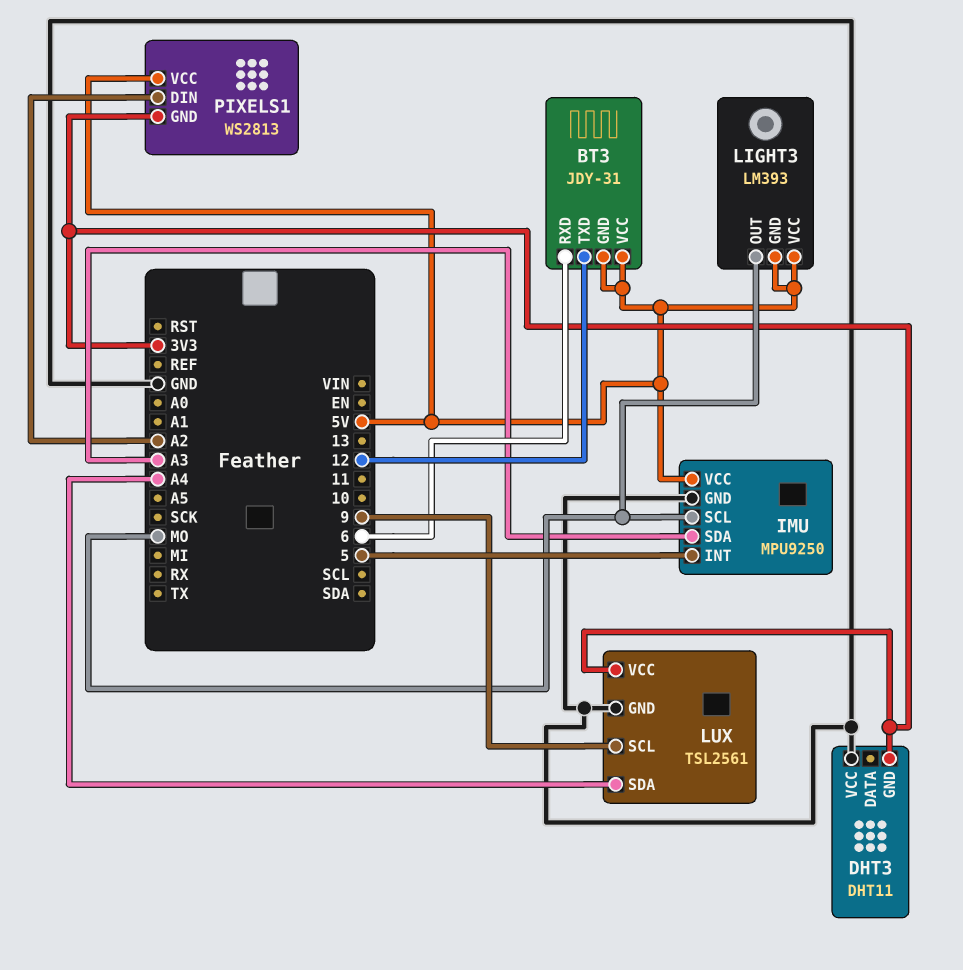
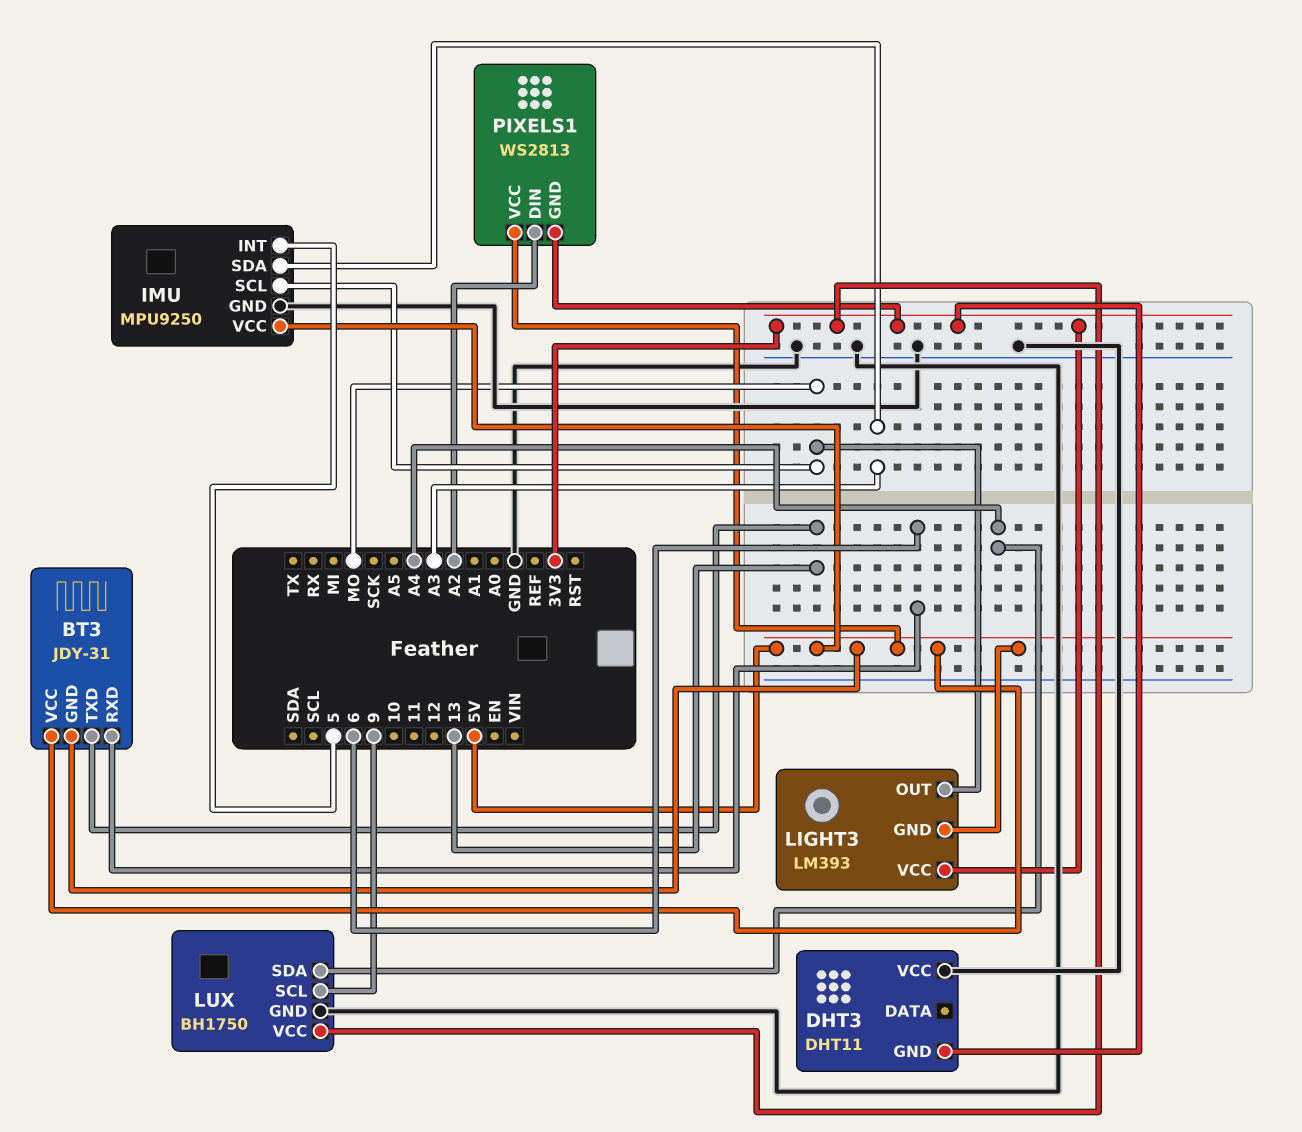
BT3 pin TXD: 12 -> 13
LIGHT3 pin VCC: 5V -> 3V3
LUX: TSL2561 -> BH1750

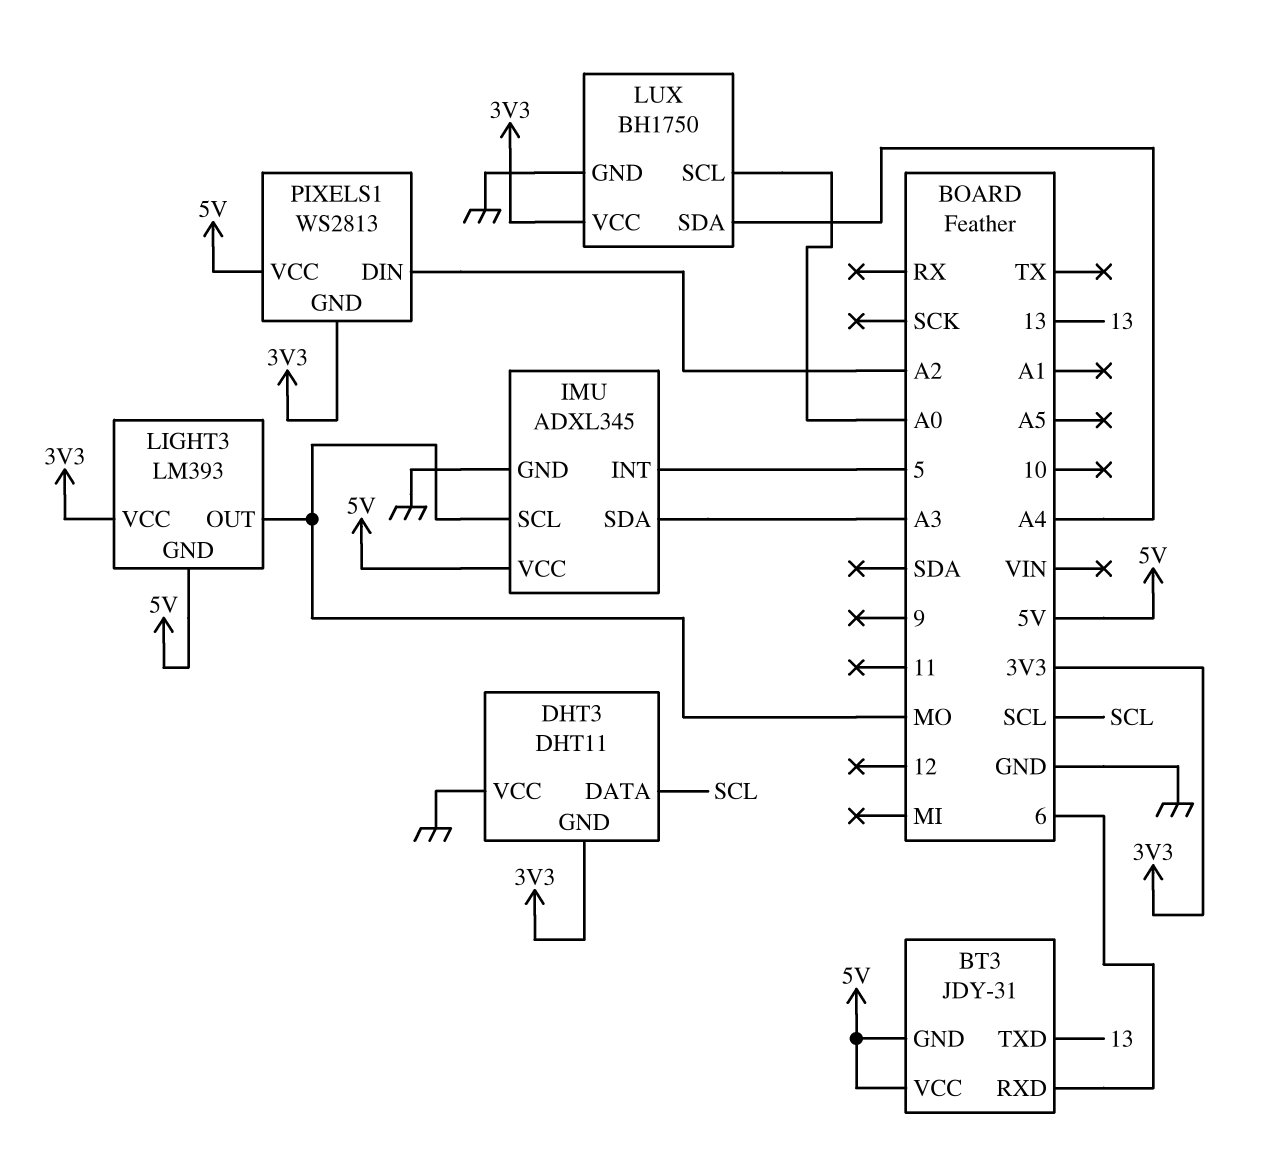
DHT3 pin DATA: none -> SCL
IMU: MPU9250 -> ADXL345
LUX pin SCL: 9 -> A0

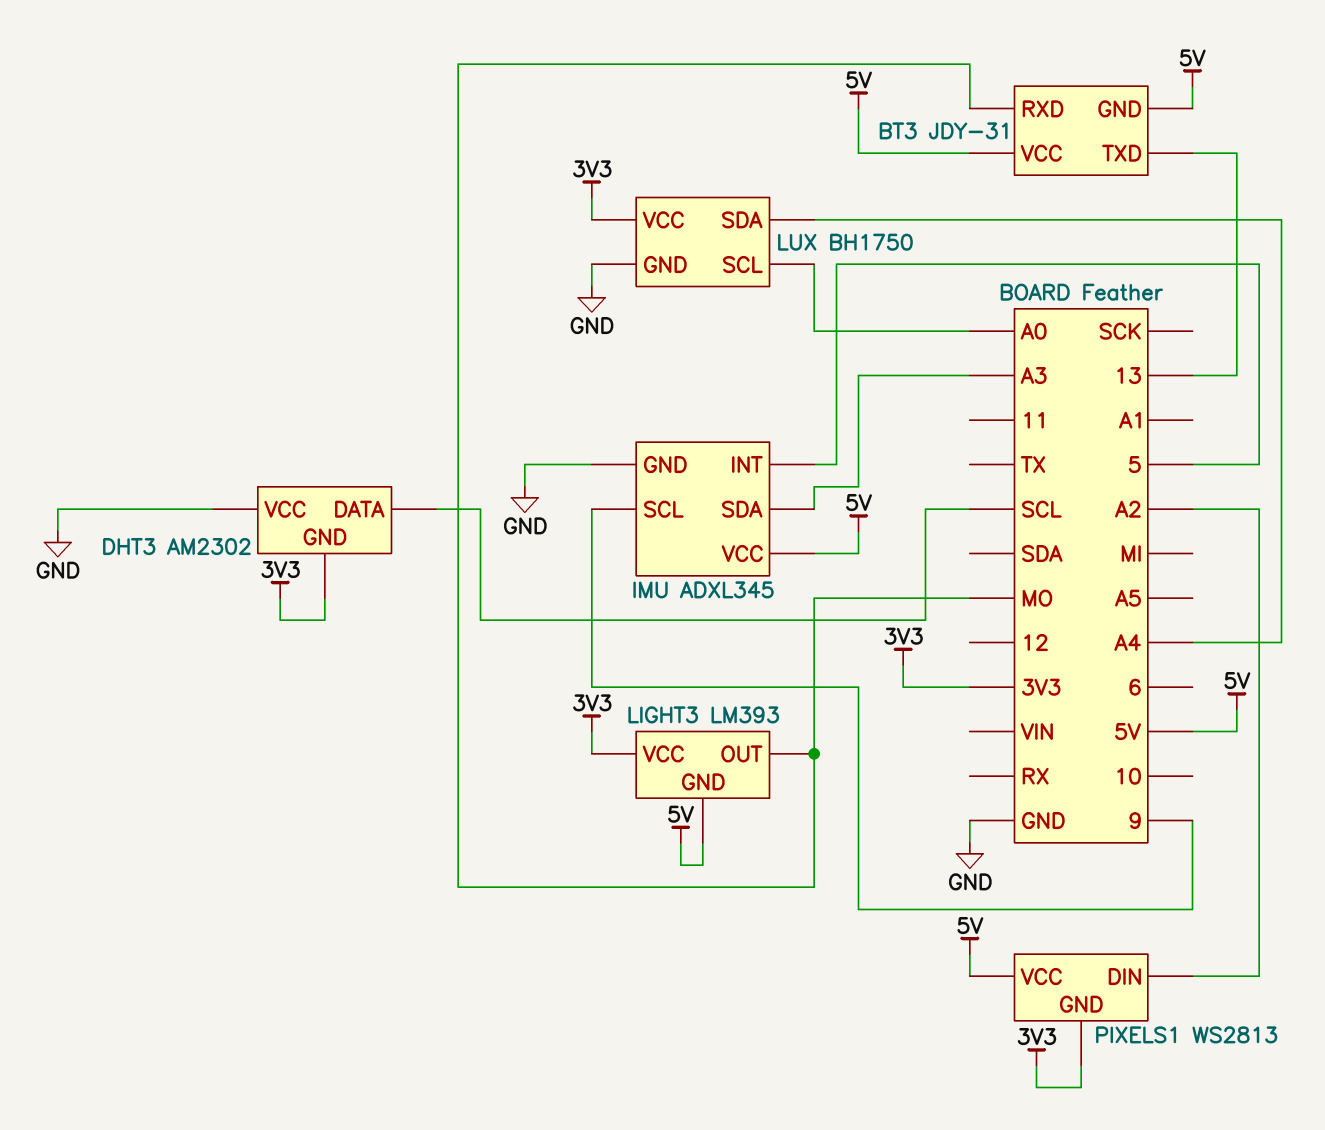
BT3 pin RXD: 6 -> MO
DHT3: DHT11 -> AM2302
IMU pin SCL: MO -> 9

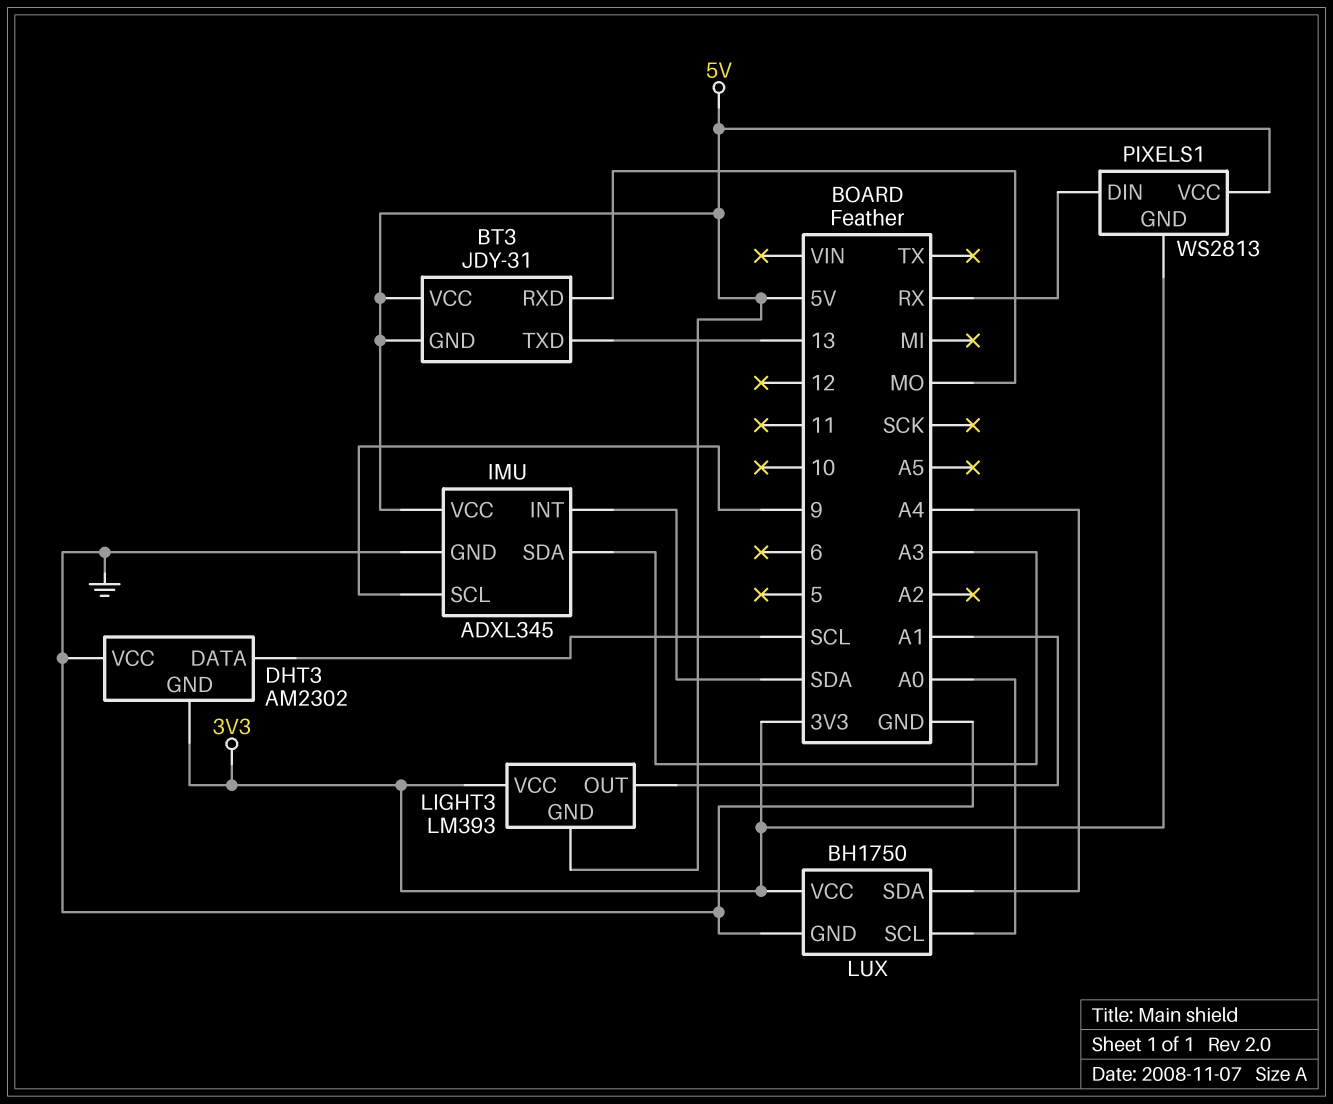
IMU pin INT: 5 -> SDA
LIGHT3 pin OUT: MO -> A1
PIXELS1 pin DIN: A2 -> RX

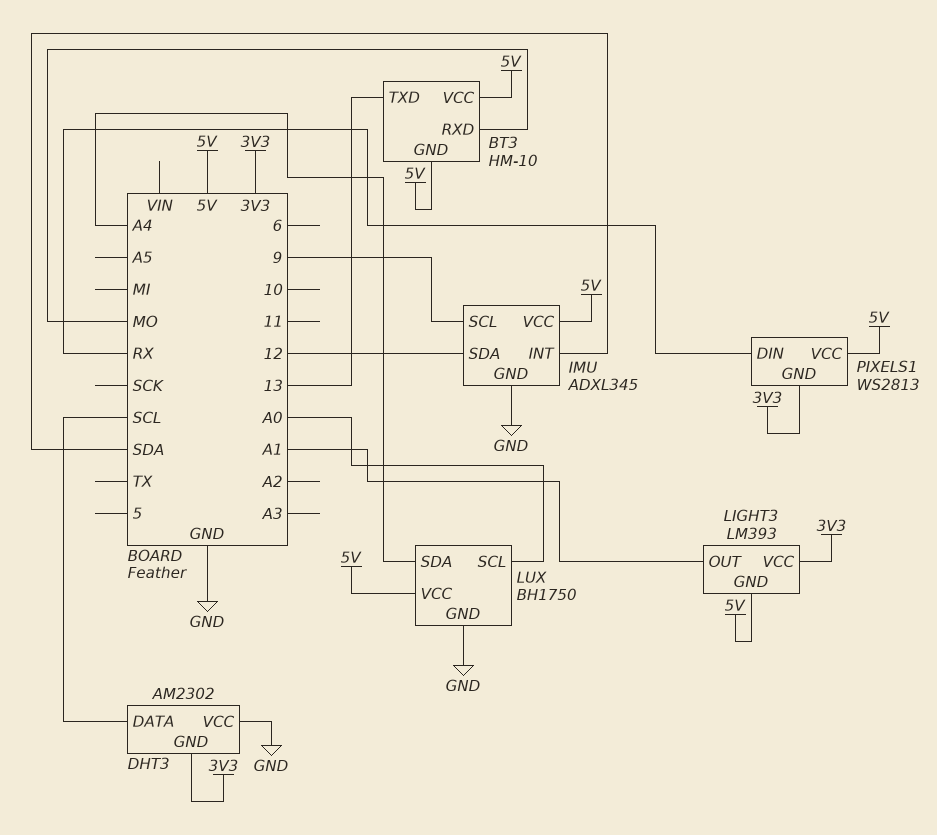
BT3: JDY-31 -> HM-10
IMU pin SDA: A3 -> 12
LUX pin VCC: 3V3 -> 5V

